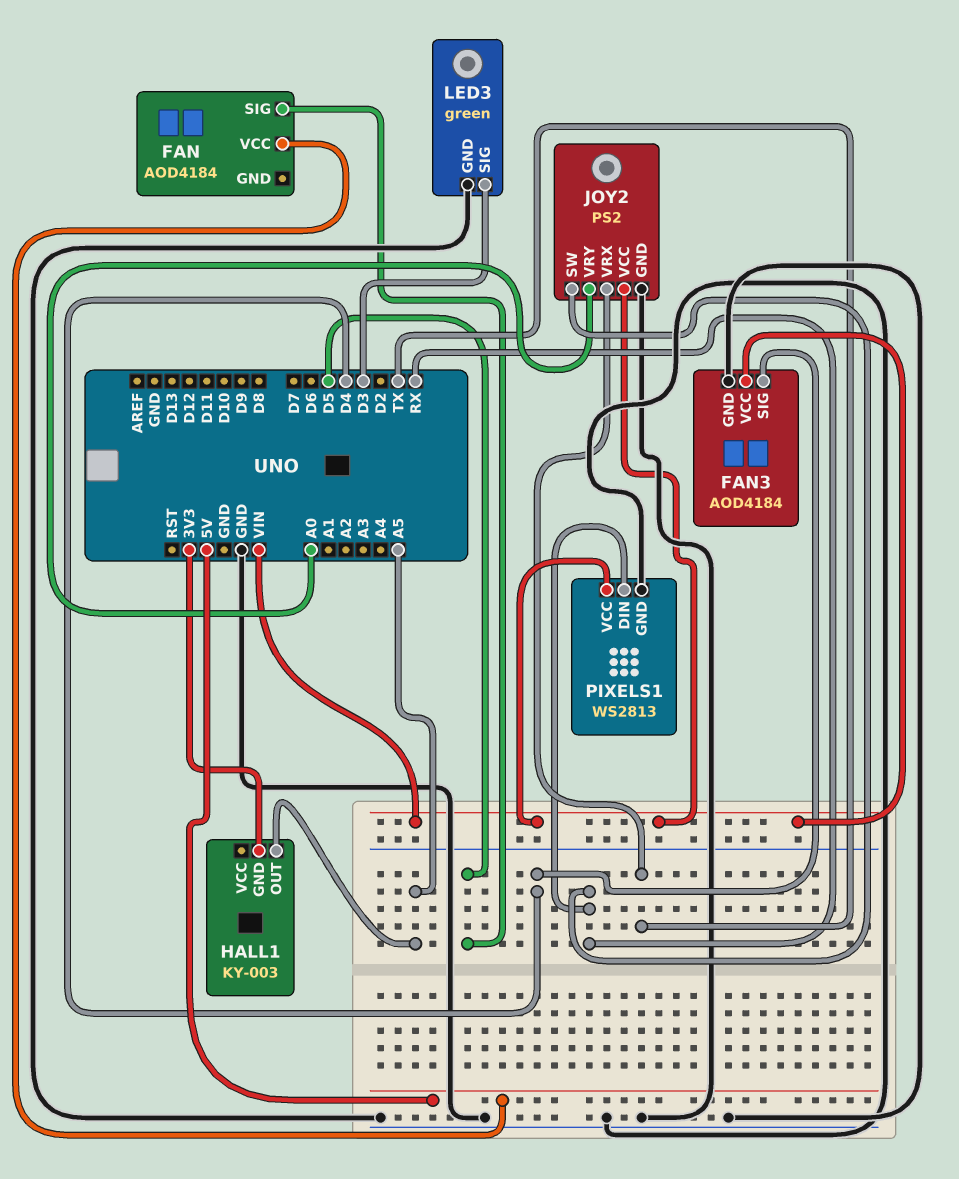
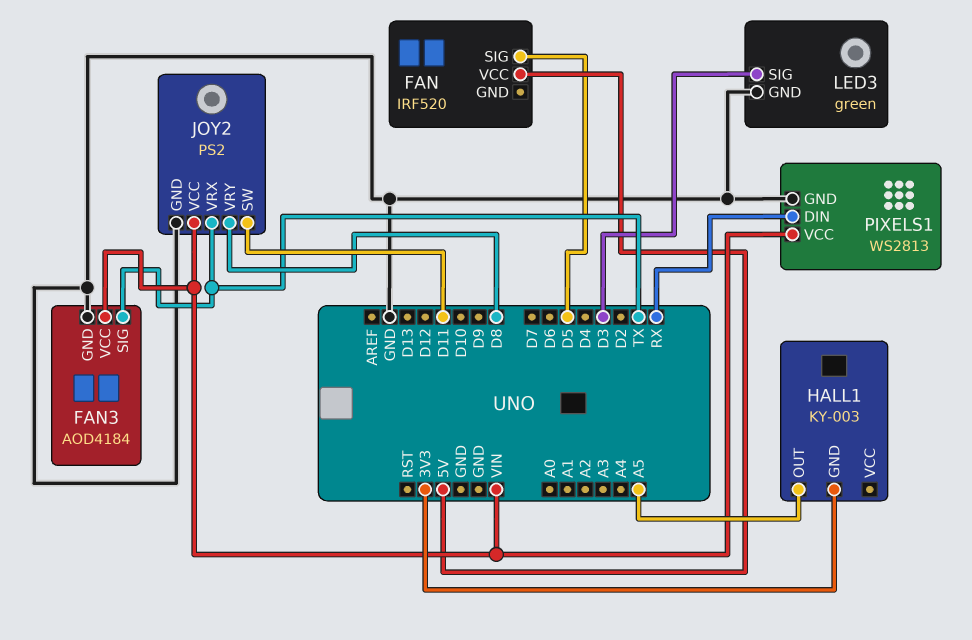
FAN: AOD4184 -> IRF520
FAN3 pin SIG: D4 -> TX
JOY2 pin SW: RX -> D11
JOY2 pin VRY: A0 -> D8

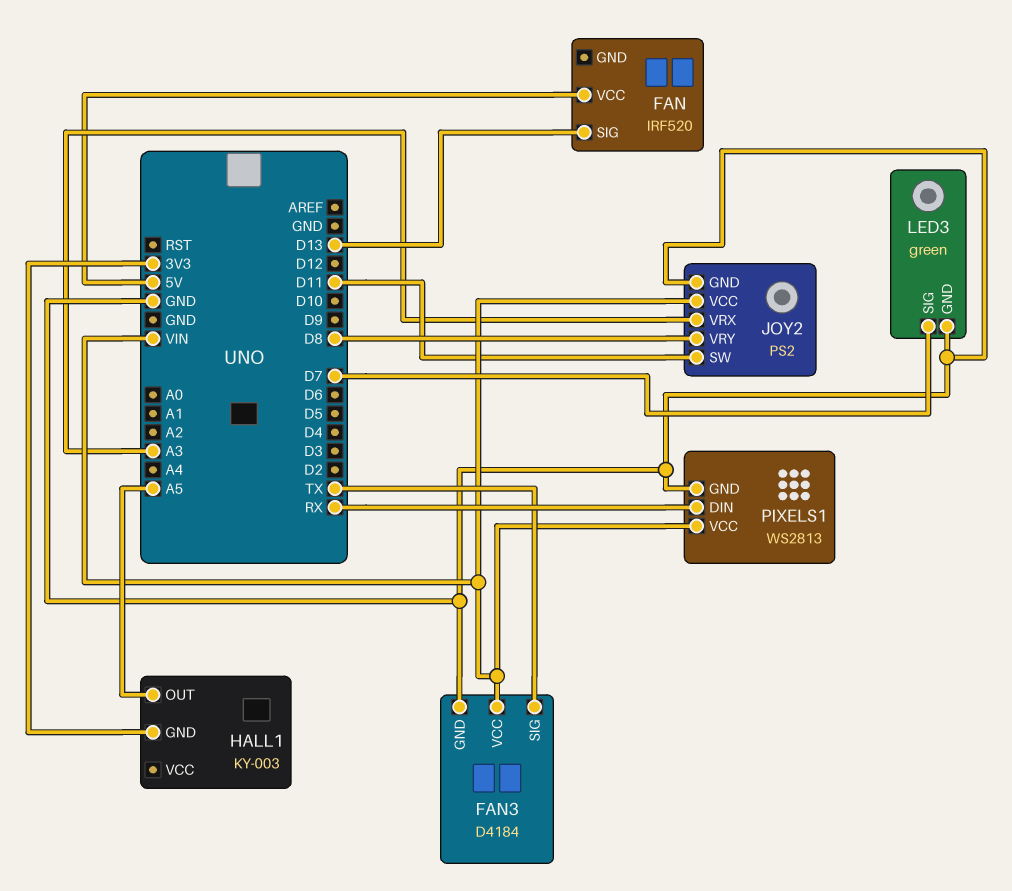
FAN pin SIG: D5 -> D13
FAN3: AOD4184 -> D4184
JOY2 pin VRX: TX -> A3
LED3 pin SIG: D3 -> D7

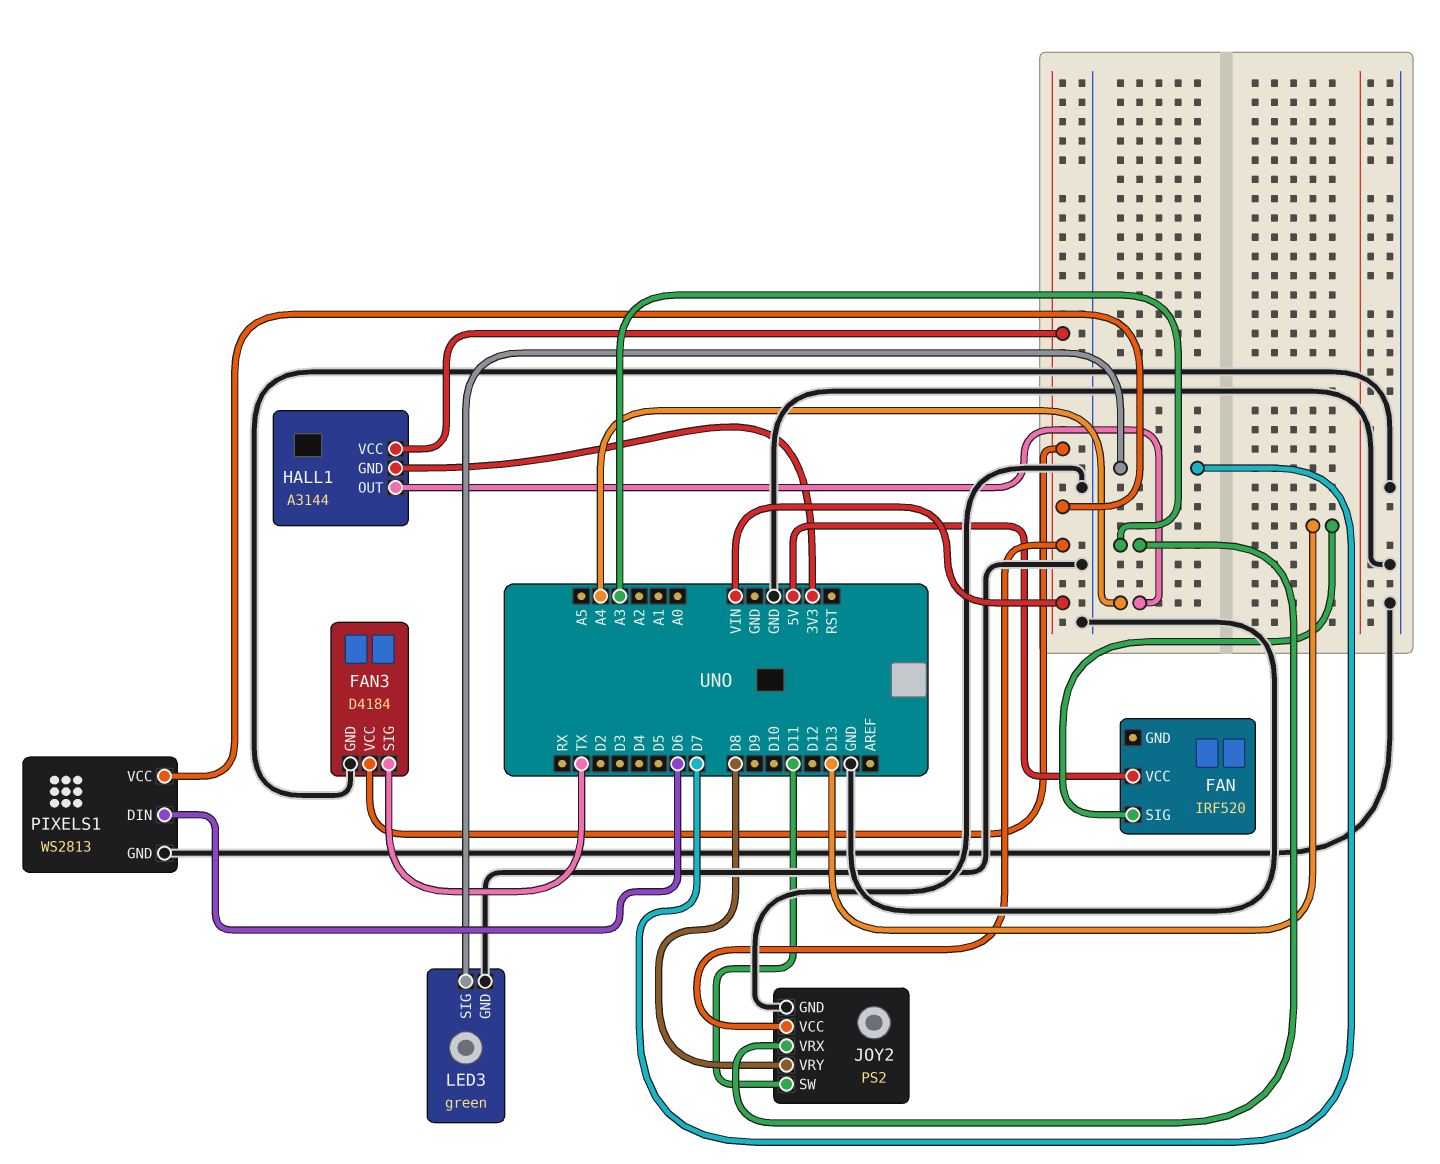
HALL1: KY-003 -> A3144
HALL1 pin OUT: A5 -> A4
HALL1 pin VCC: none -> VIN
PIXELS1 pin DIN: RX -> D6

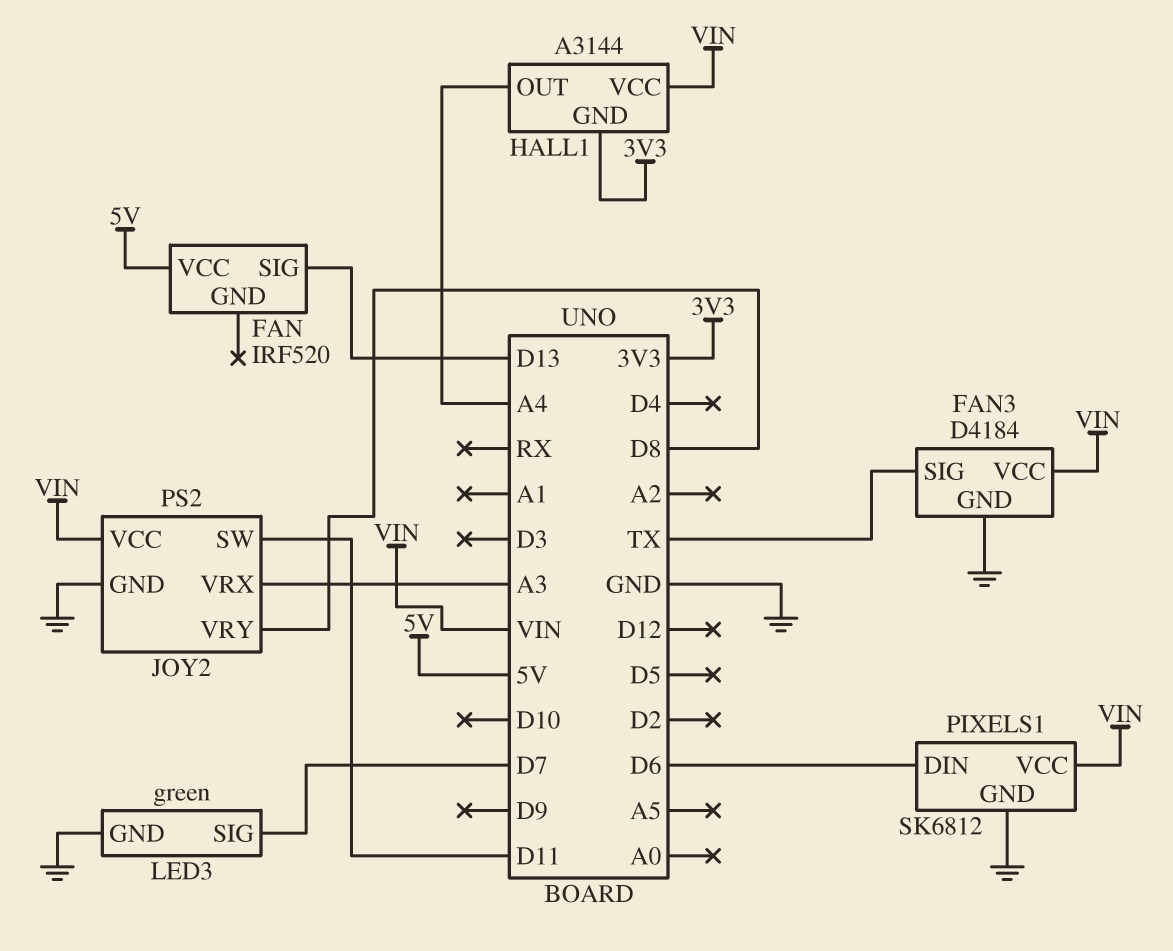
PIXELS1: WS2813 -> SK6812

